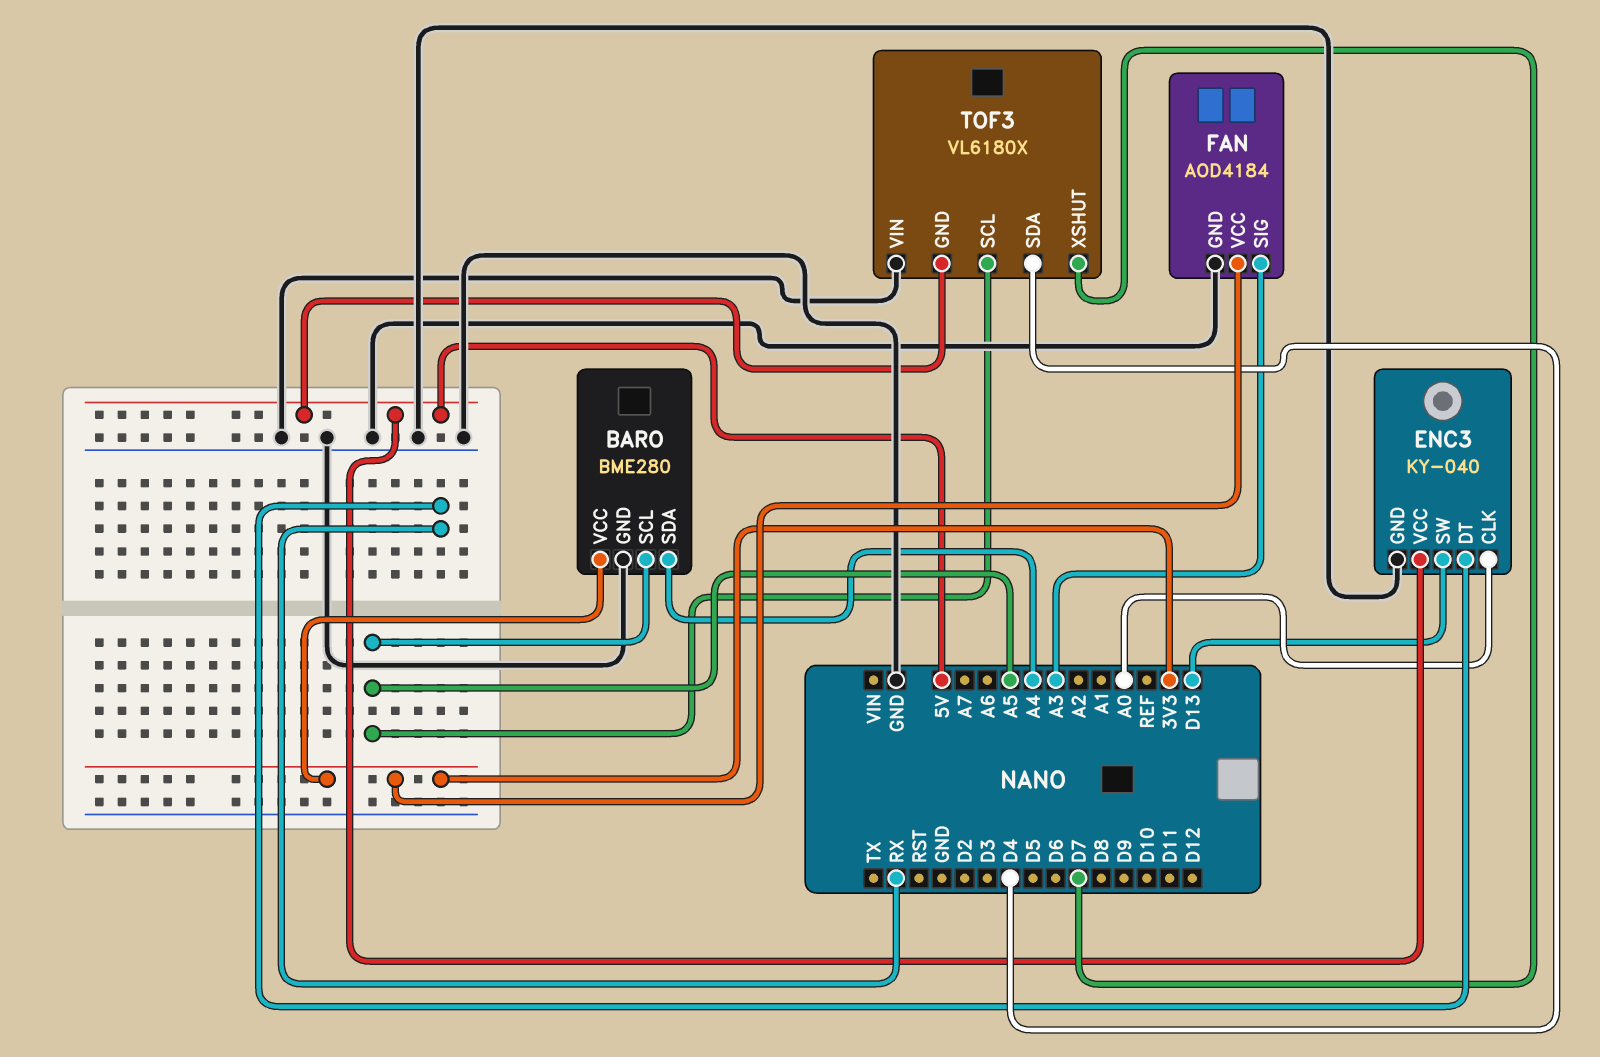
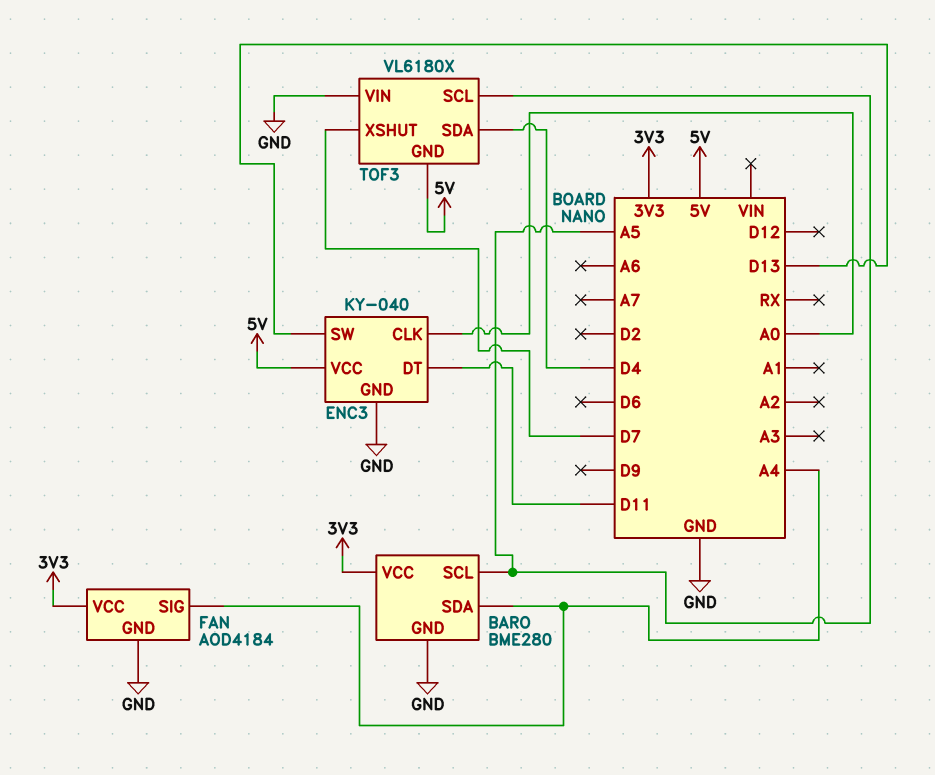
ENC3 pin DT: RX -> D11
FAN pin SIG: A3 -> A4

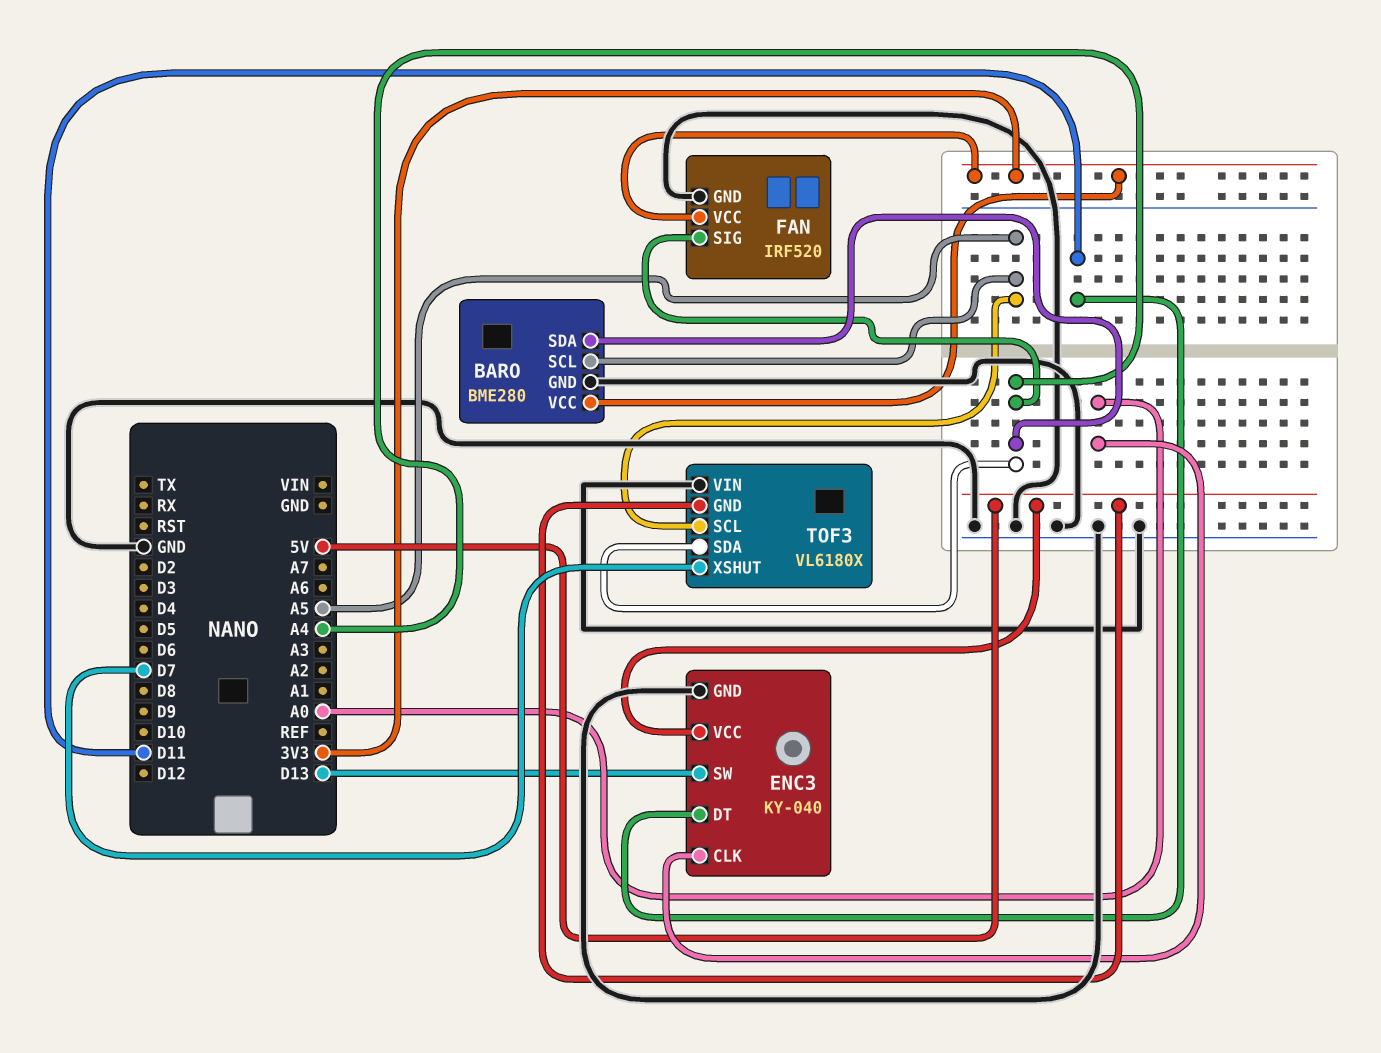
FAN: AOD4184 -> IRF520
TOF3 pin SDA: D4 -> A4

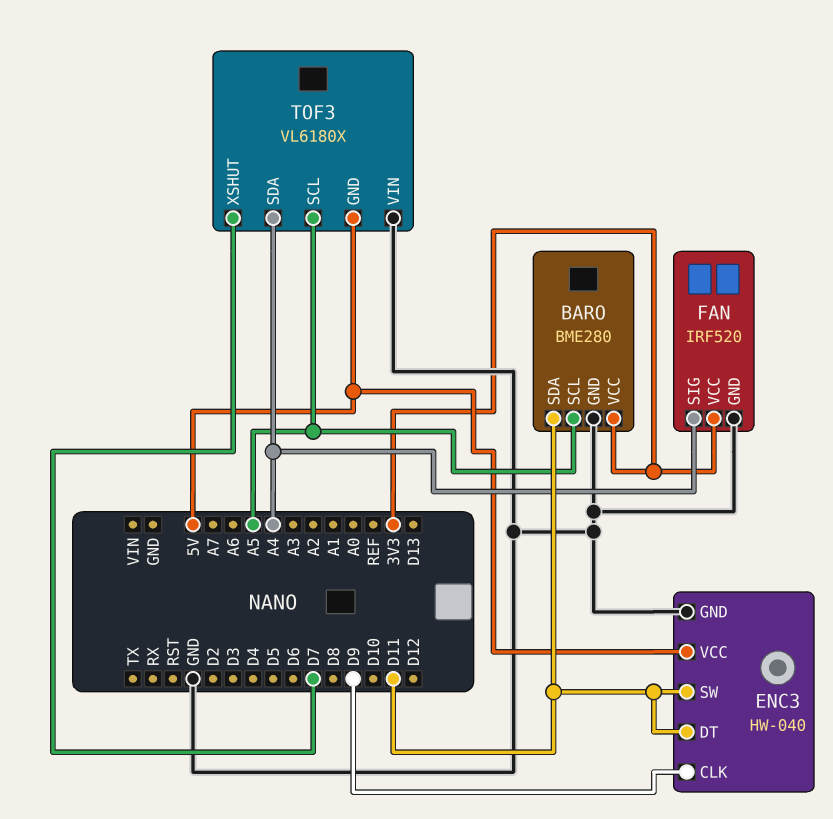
BARO pin SDA: A4 -> D11
ENC3: KY-040 -> HW-040
ENC3 pin CLK: A0 -> D9
ENC3 pin SW: D13 -> D11

